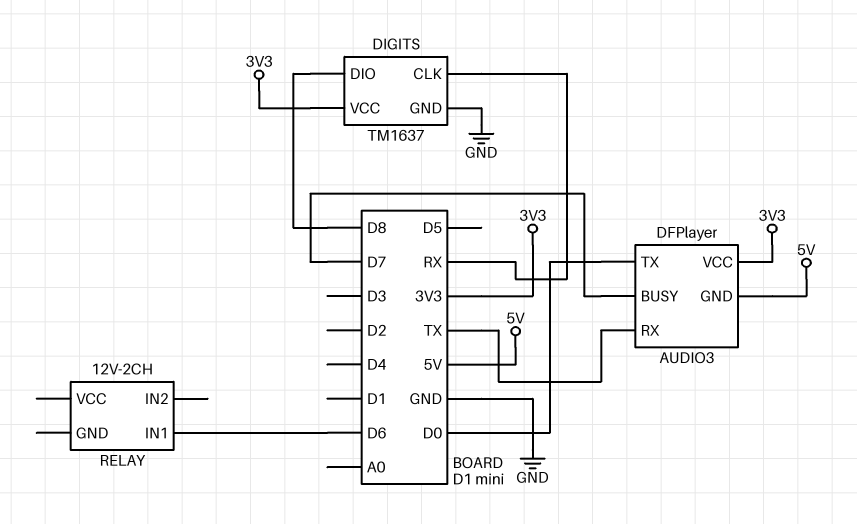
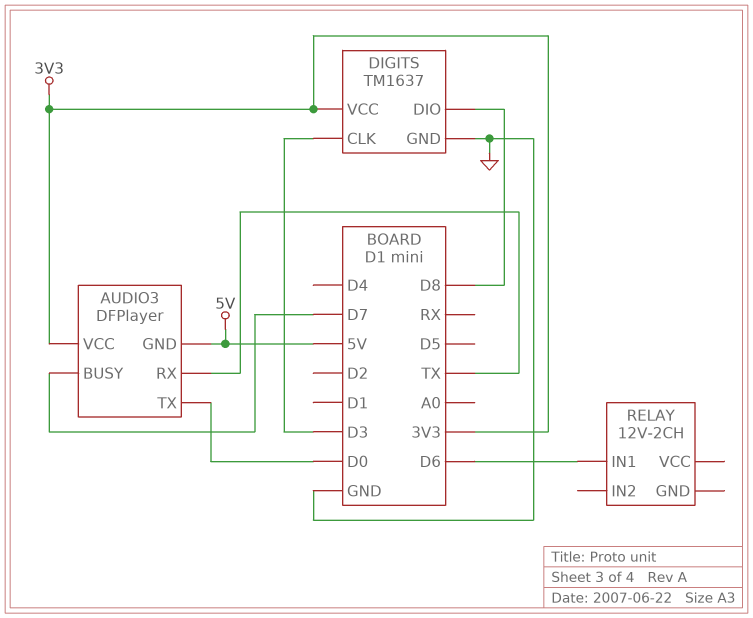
DIGITS pin CLK: RX -> D3

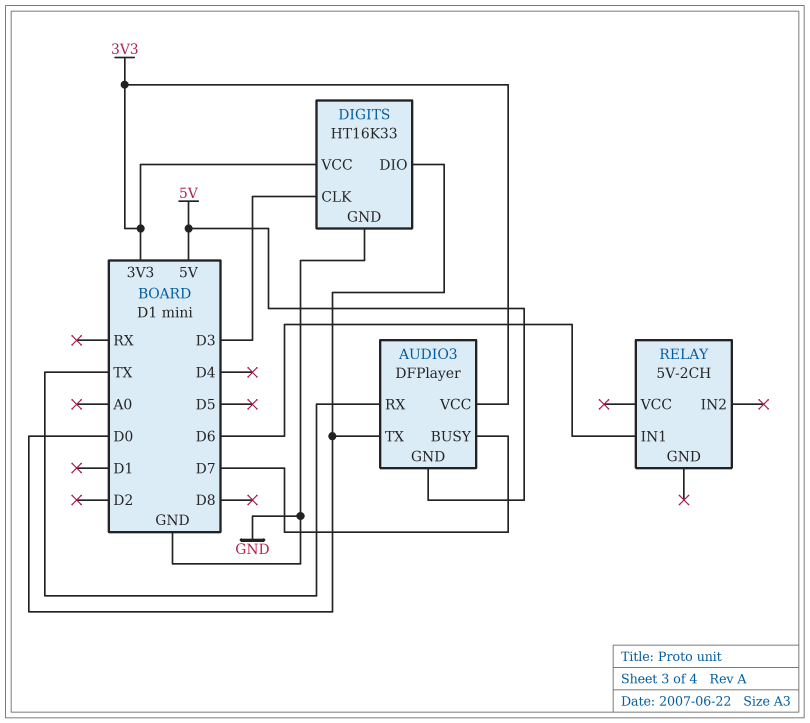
DIGITS: TM1637 -> HT16K33
DIGITS pin DIO: D8 -> D0
RELAY: 12V-2CH -> 5V-2CH

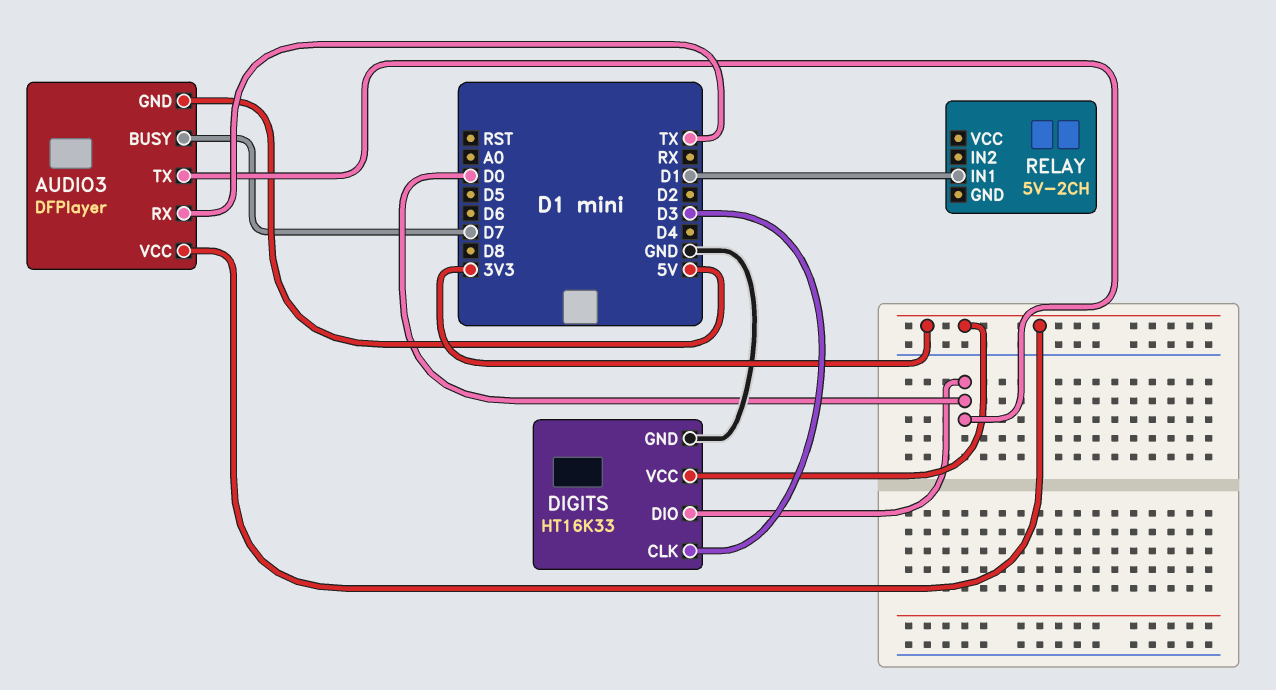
RELAY pin IN1: D6 -> D1

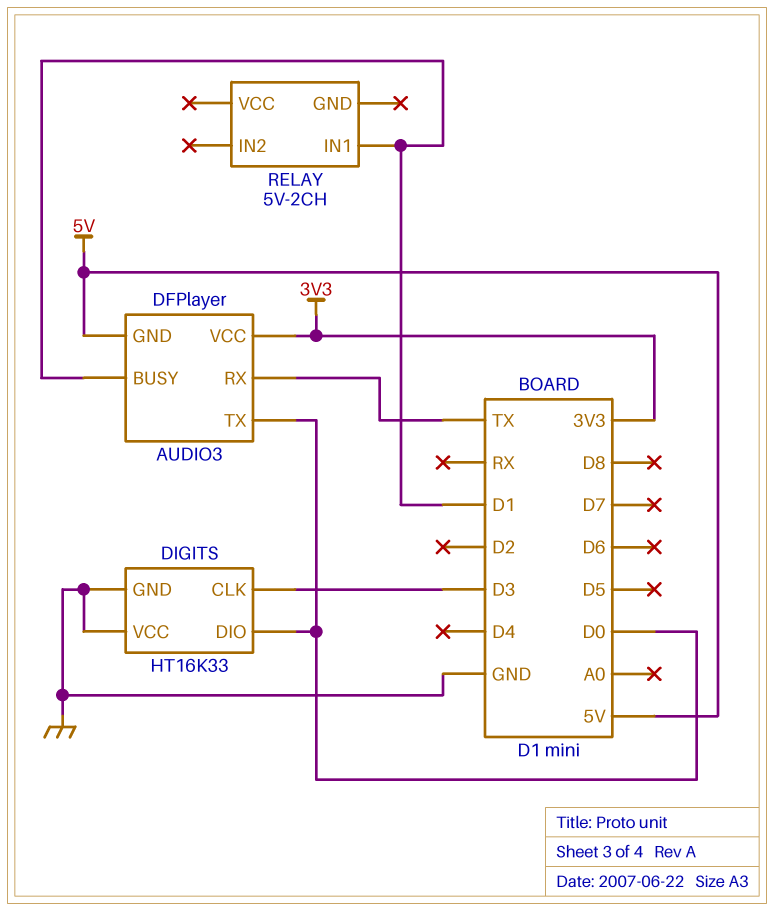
AUDIO3 pin BUSY: D7 -> D1
DIGITS pin VCC: 3V3 -> GND

